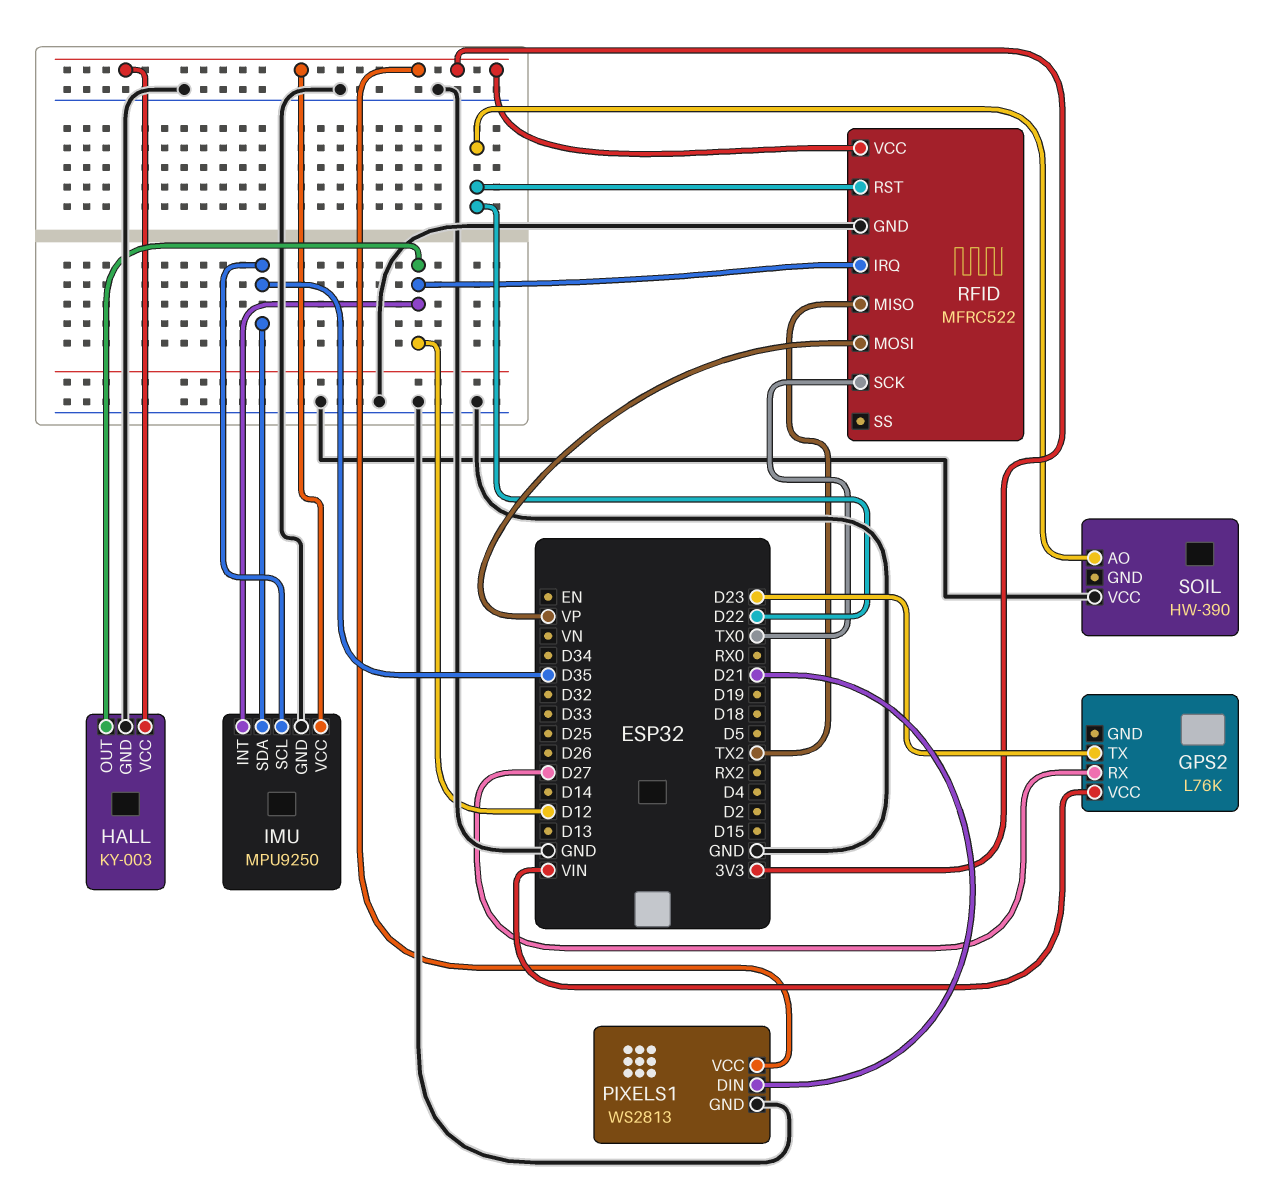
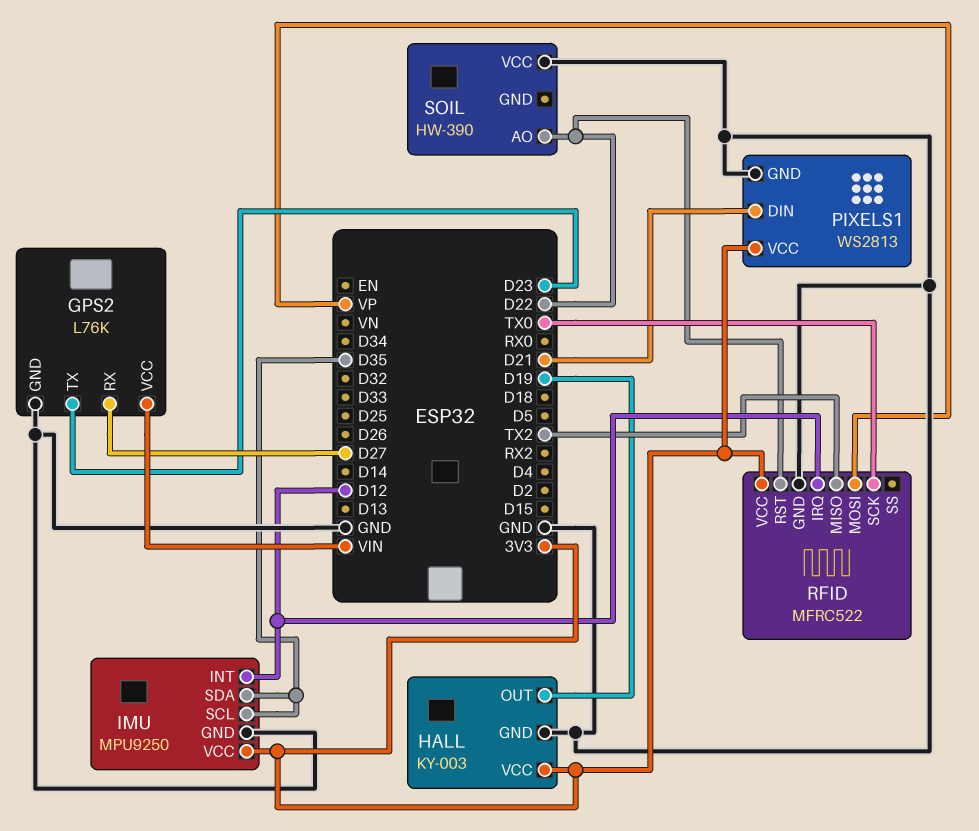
GPS2 pin GND: none -> GND
HALL pin OUT: D12 -> D19

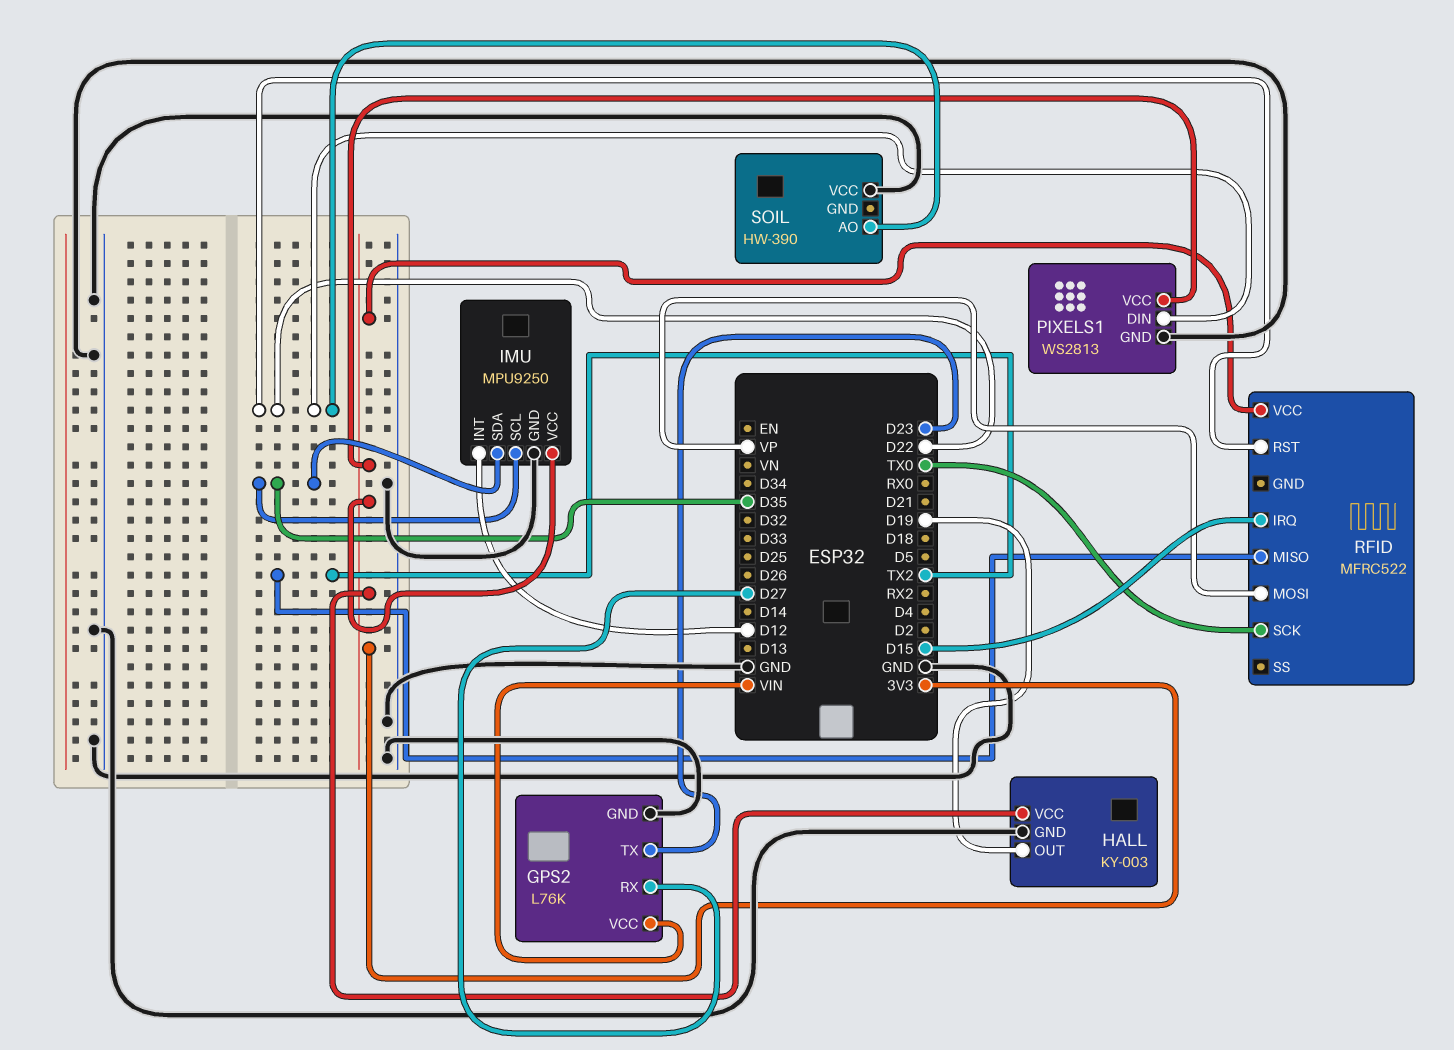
PIXELS1 pin DIN: D21 -> D22
RFID pin GND: GND -> none
RFID pin IRQ: D12 -> D15

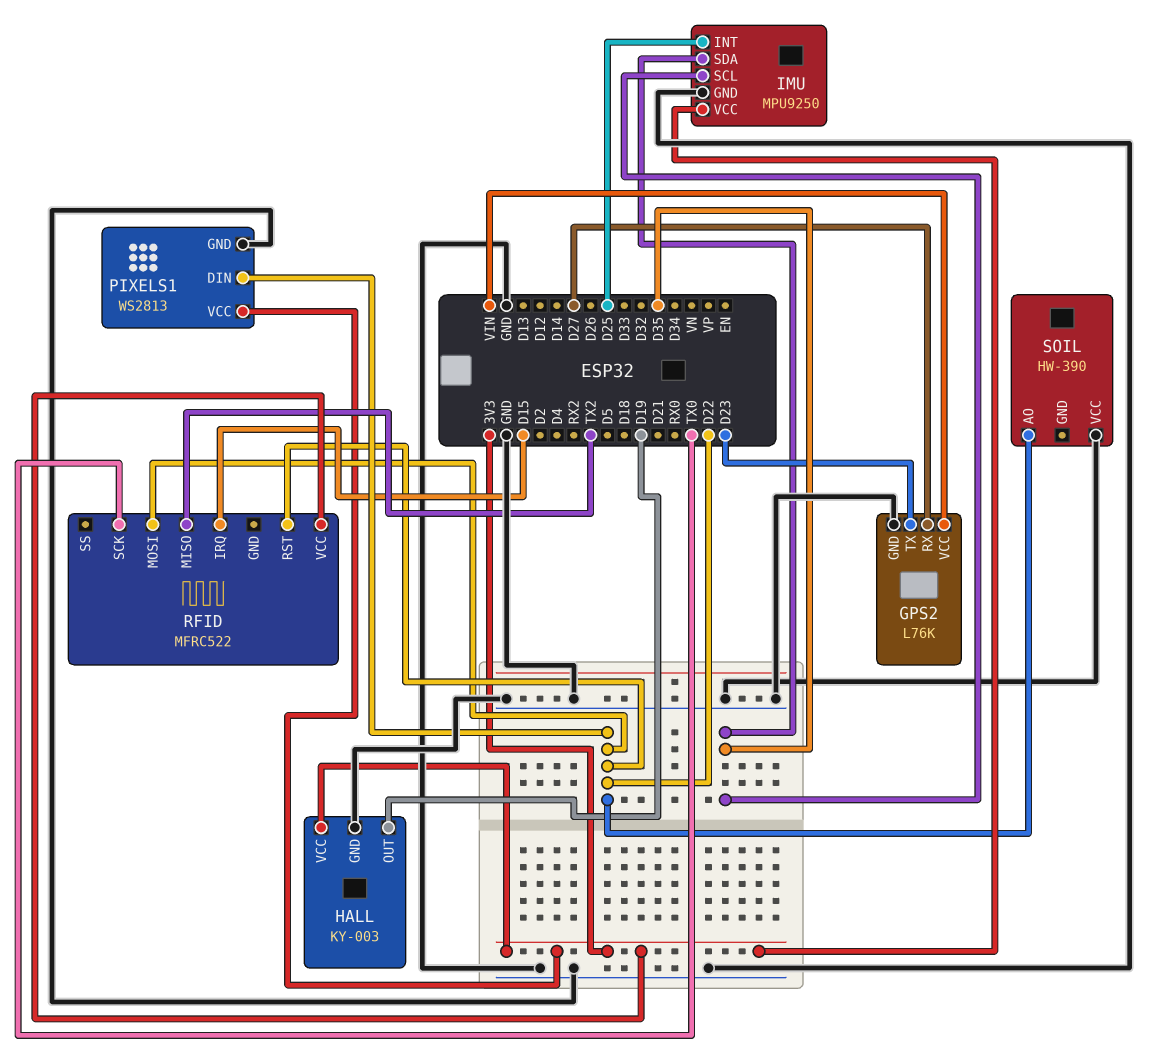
IMU pin INT: D12 -> D25
RFID pin MOSI: VP -> D22

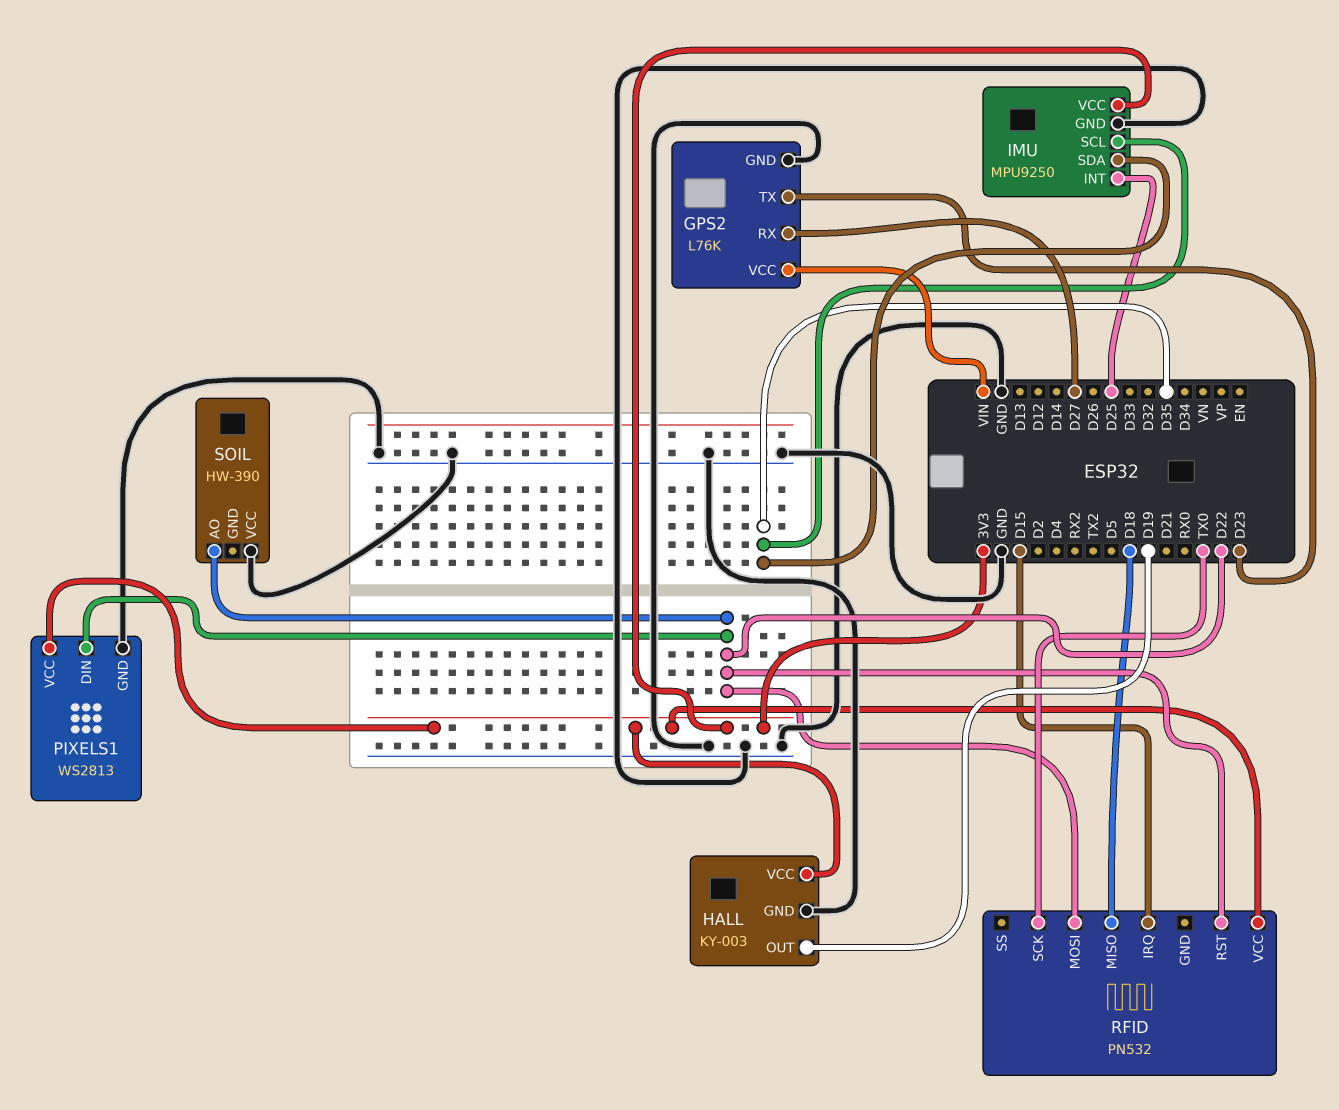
RFID: MFRC522 -> PN532
RFID pin MISO: TX2 -> D18

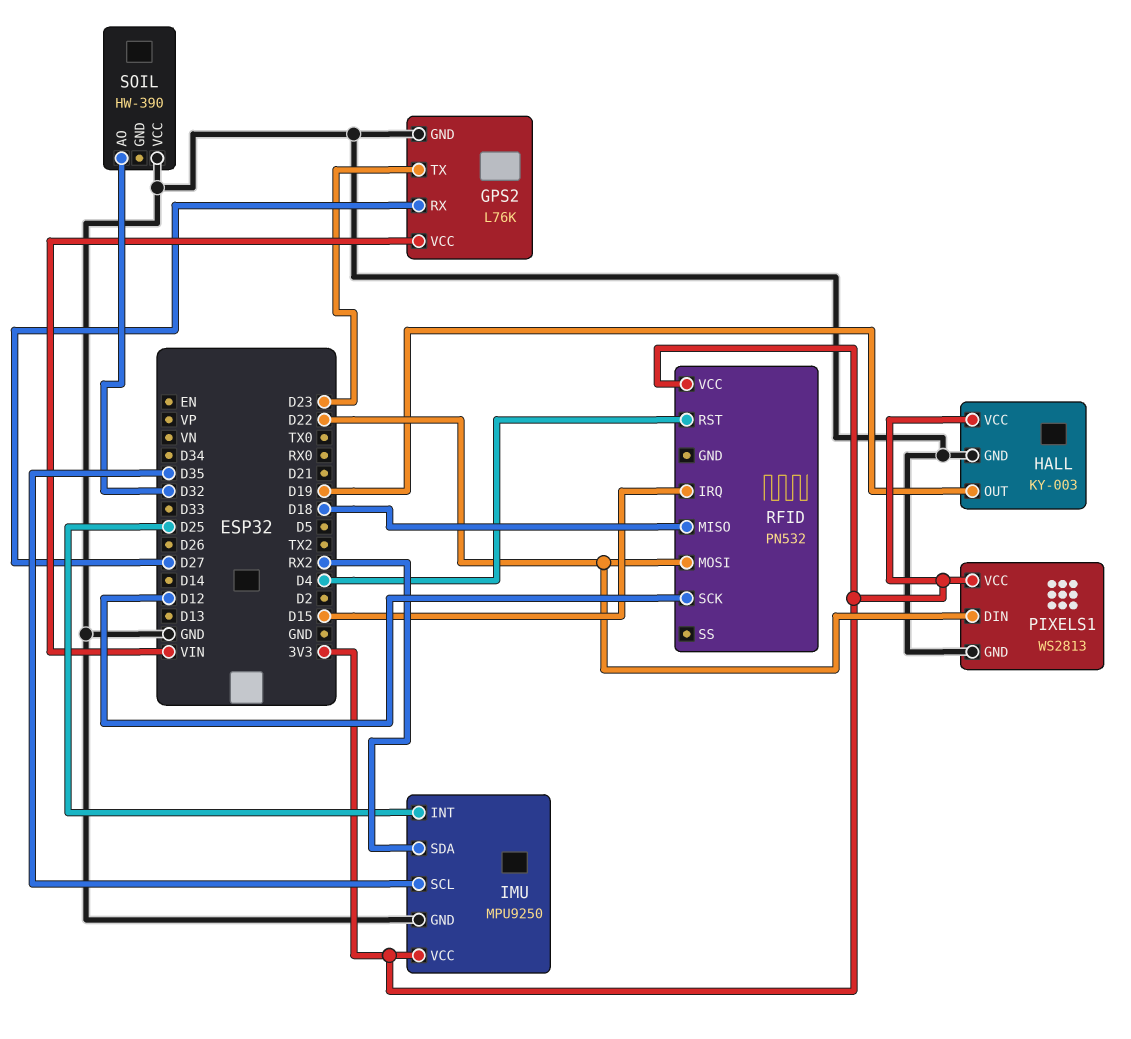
IMU pin SDA: D35 -> RX2
RFID pin RST: D22 -> D4
RFID pin SCK: TX0 -> D12
SOIL pin AO: D22 -> D32

